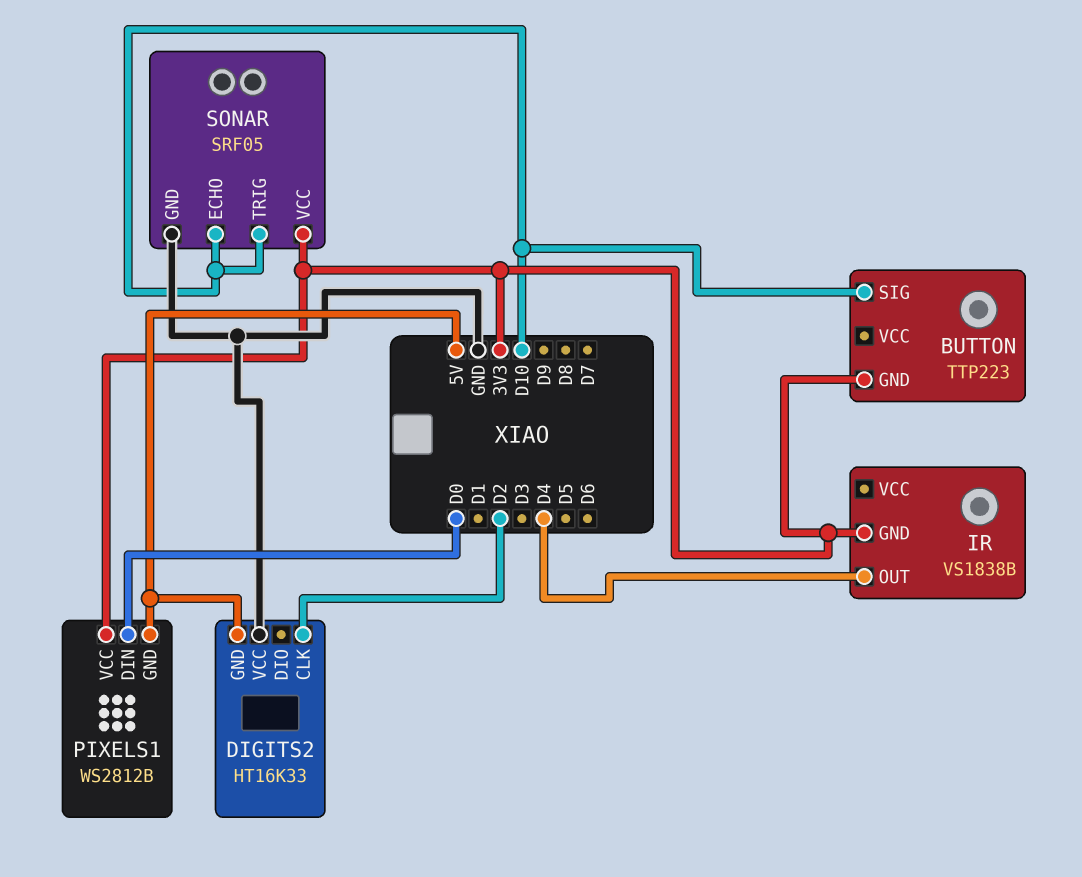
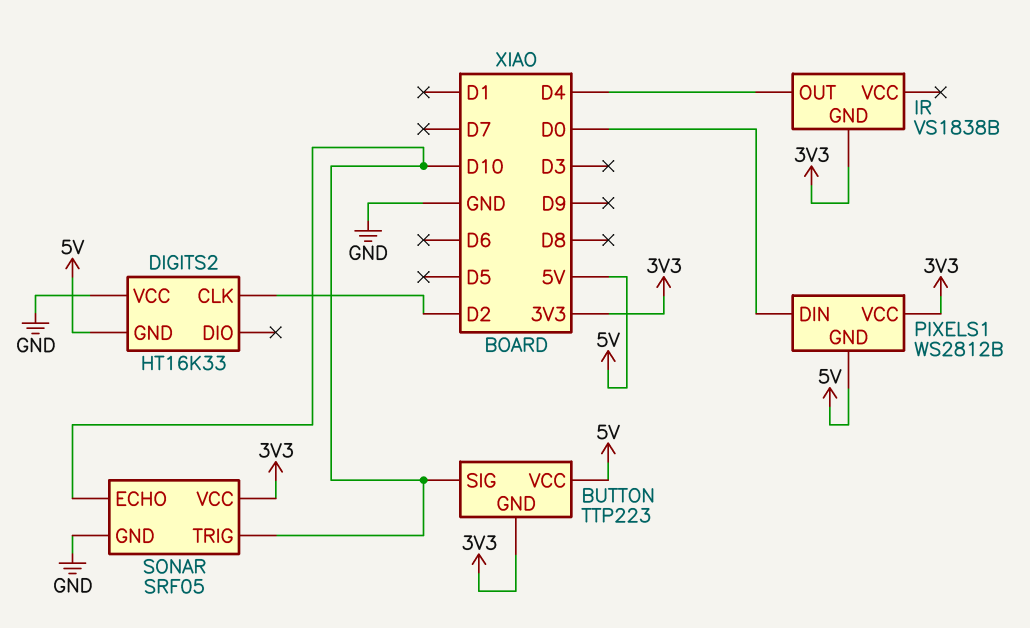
BUTTON pin VCC: none -> 5V

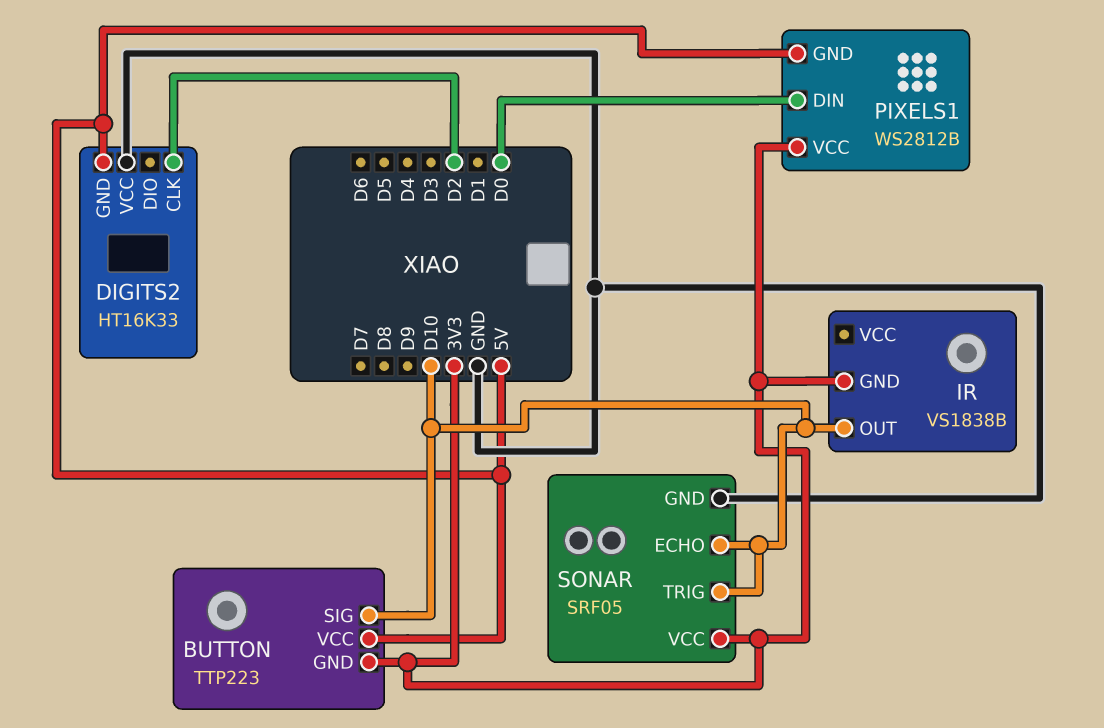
IR pin OUT: D4 -> D10

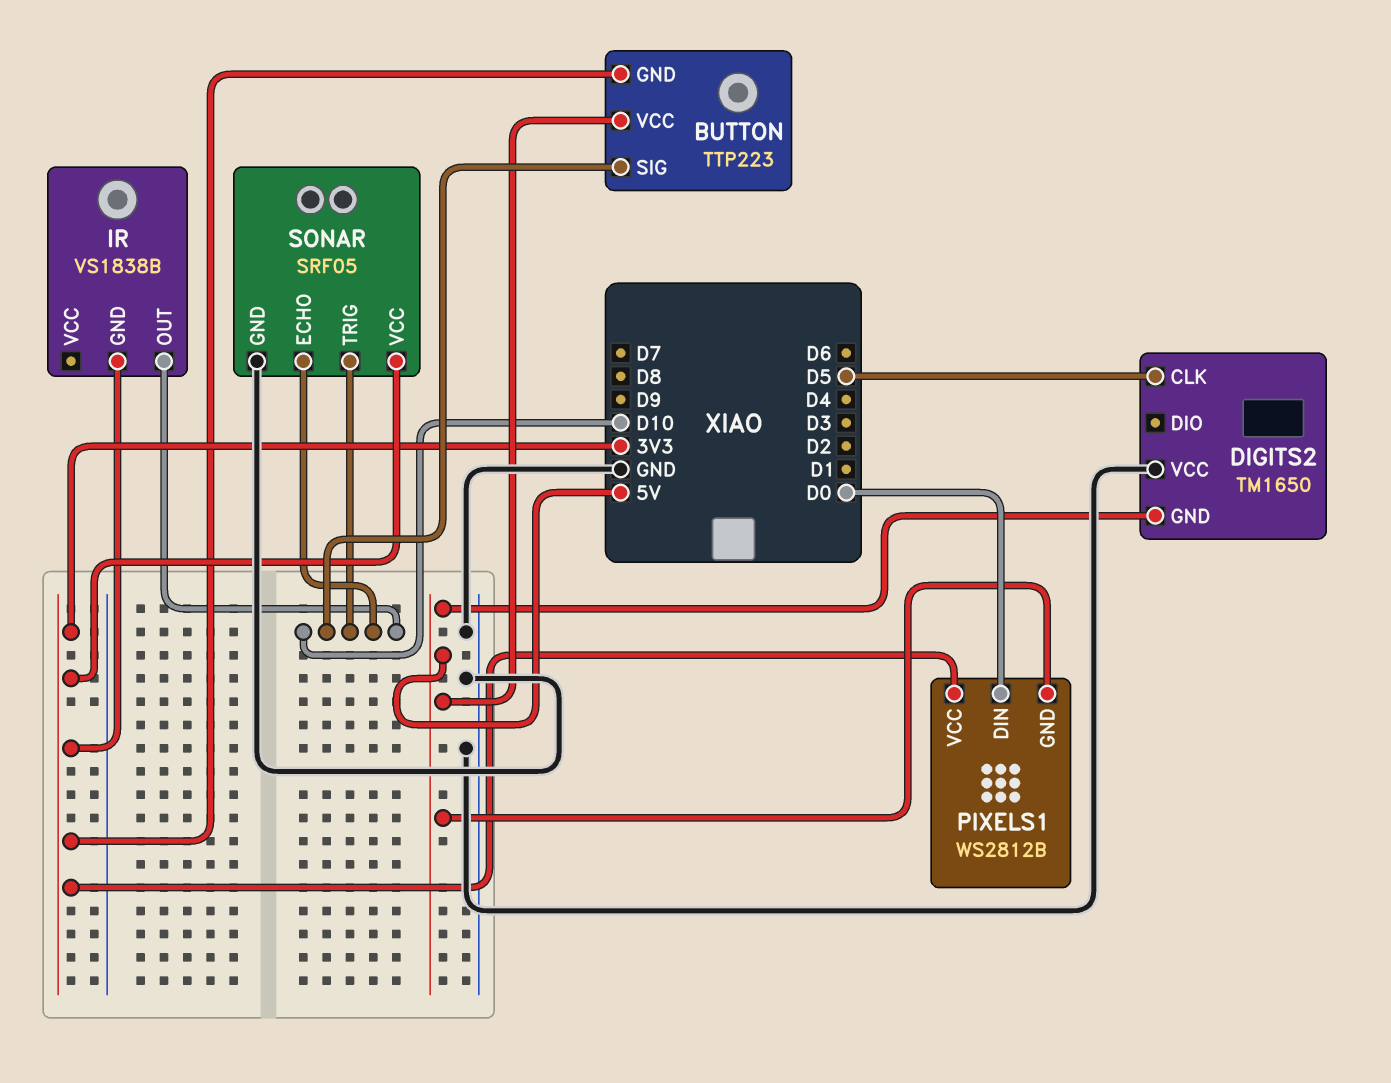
DIGITS2: HT16K33 -> TM1650
DIGITS2 pin CLK: D2 -> D5

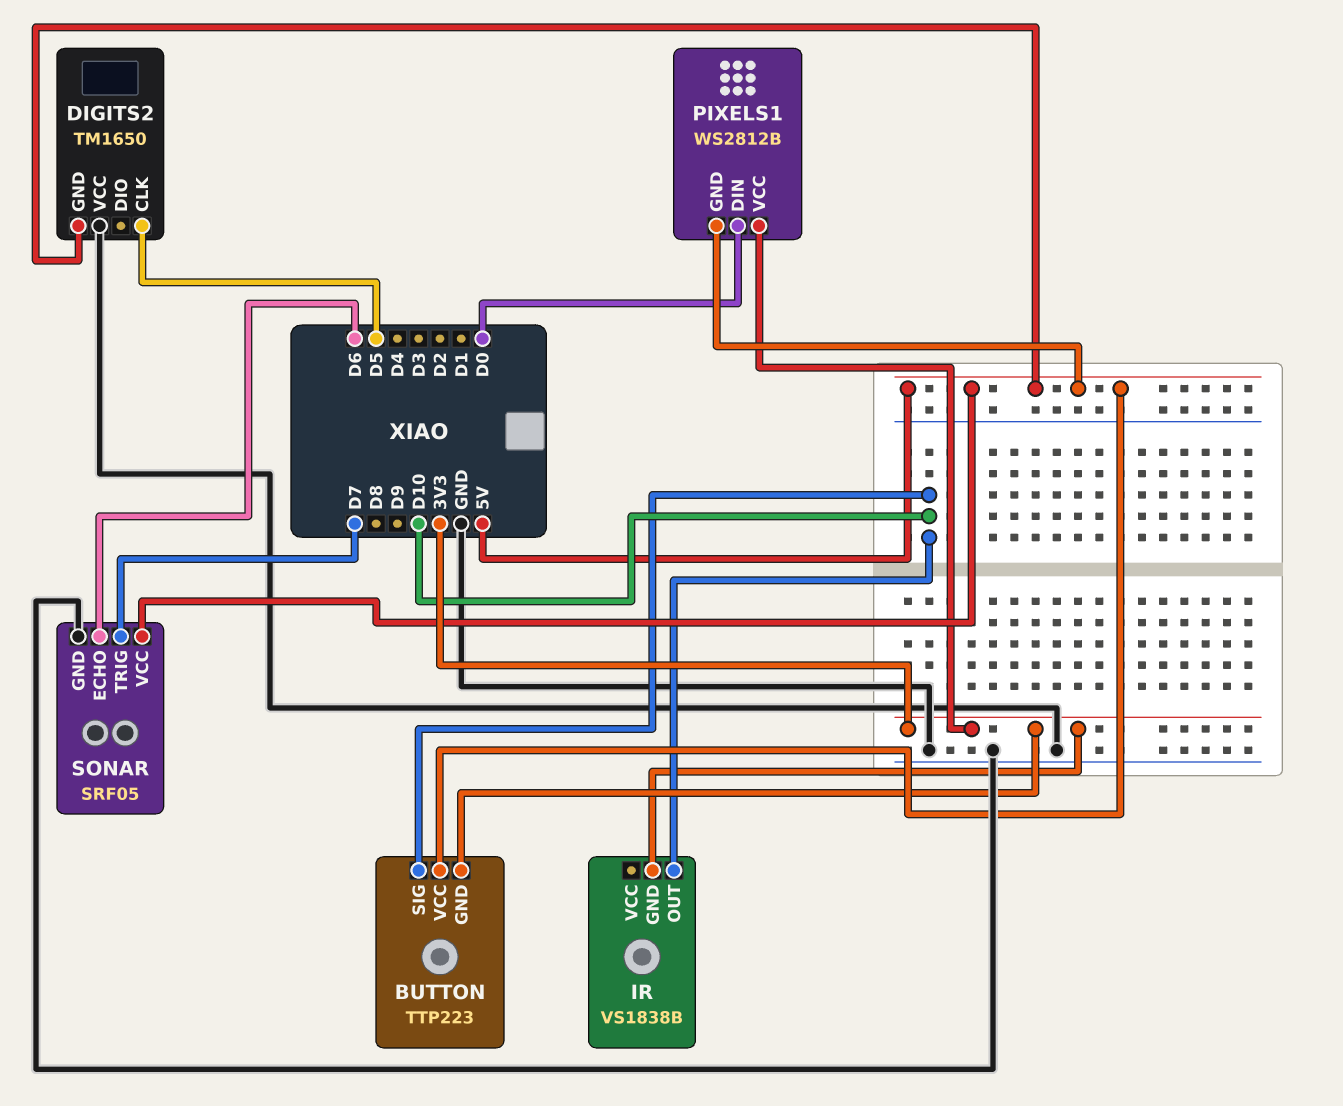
SONAR pin ECHO: D10 -> D6
SONAR pin TRIG: D10 -> D7
SONAR pin VCC: 3V3 -> 5V

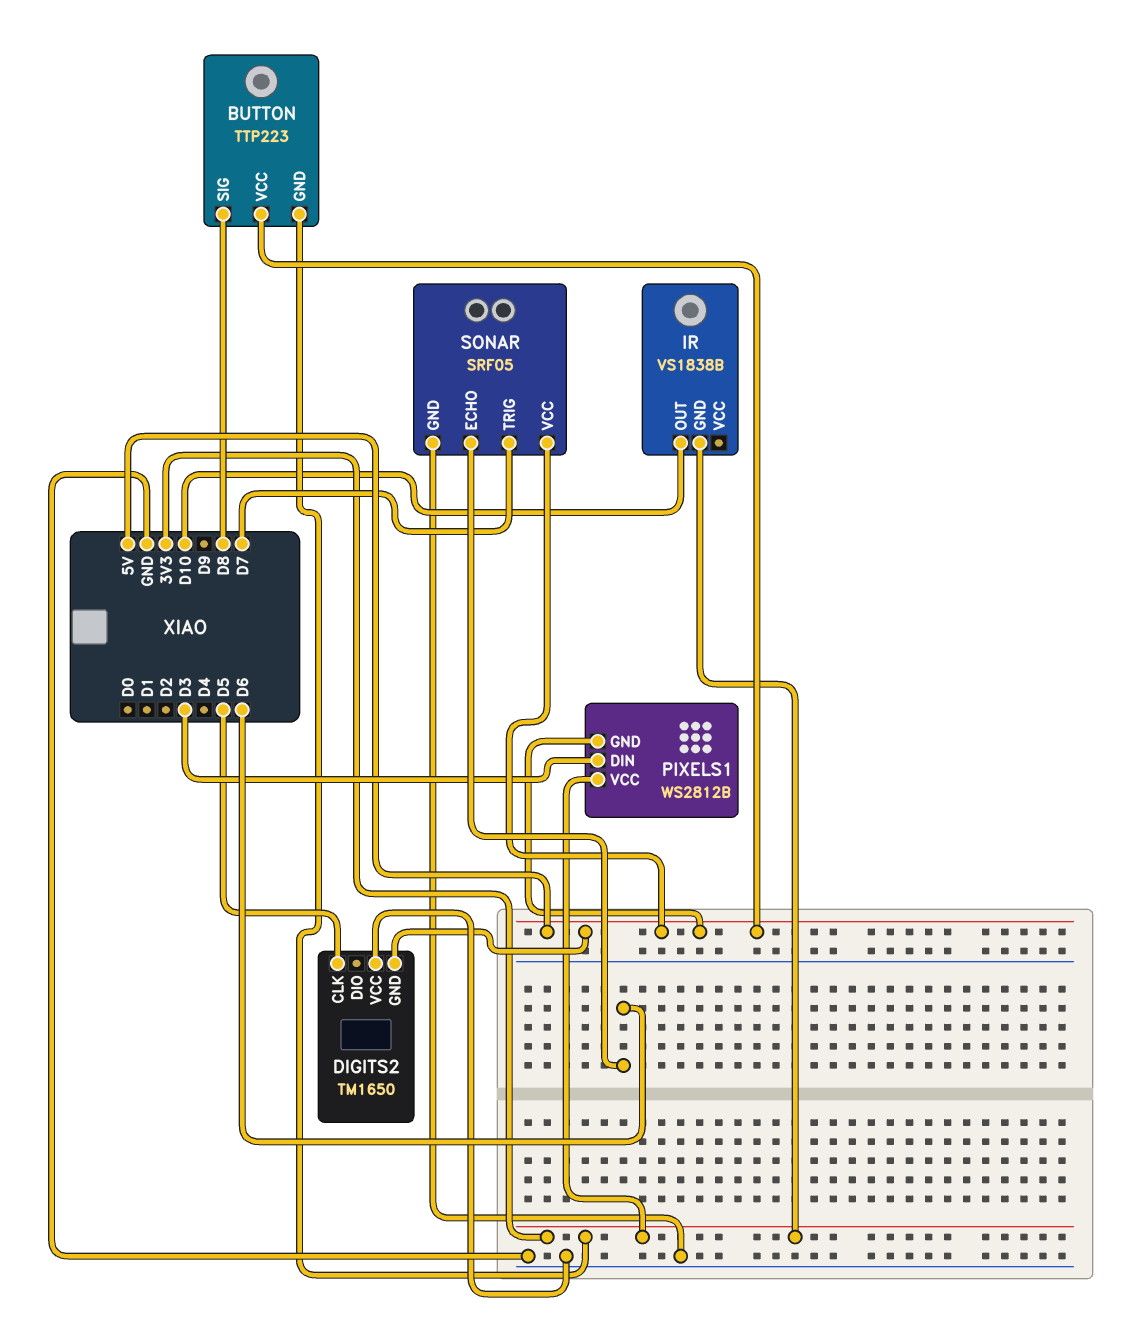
BUTTON pin SIG: D10 -> D8
PIXELS1 pin DIN: D0 -> D3

